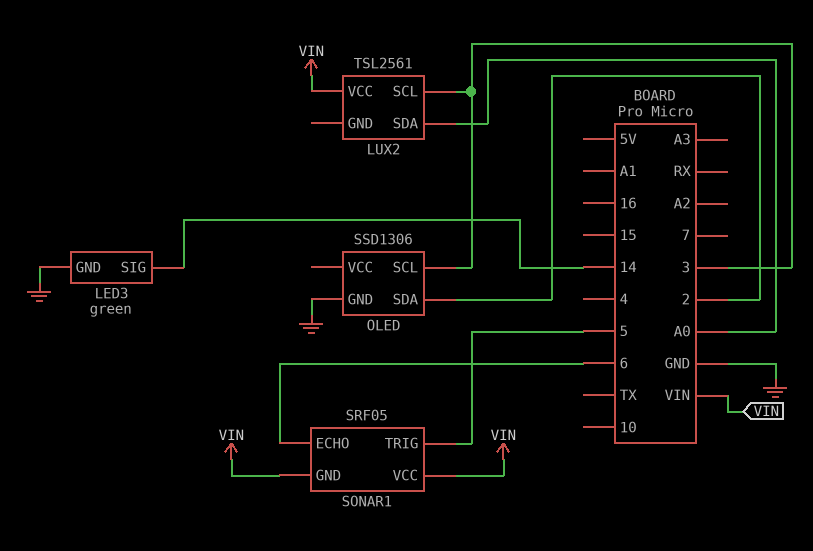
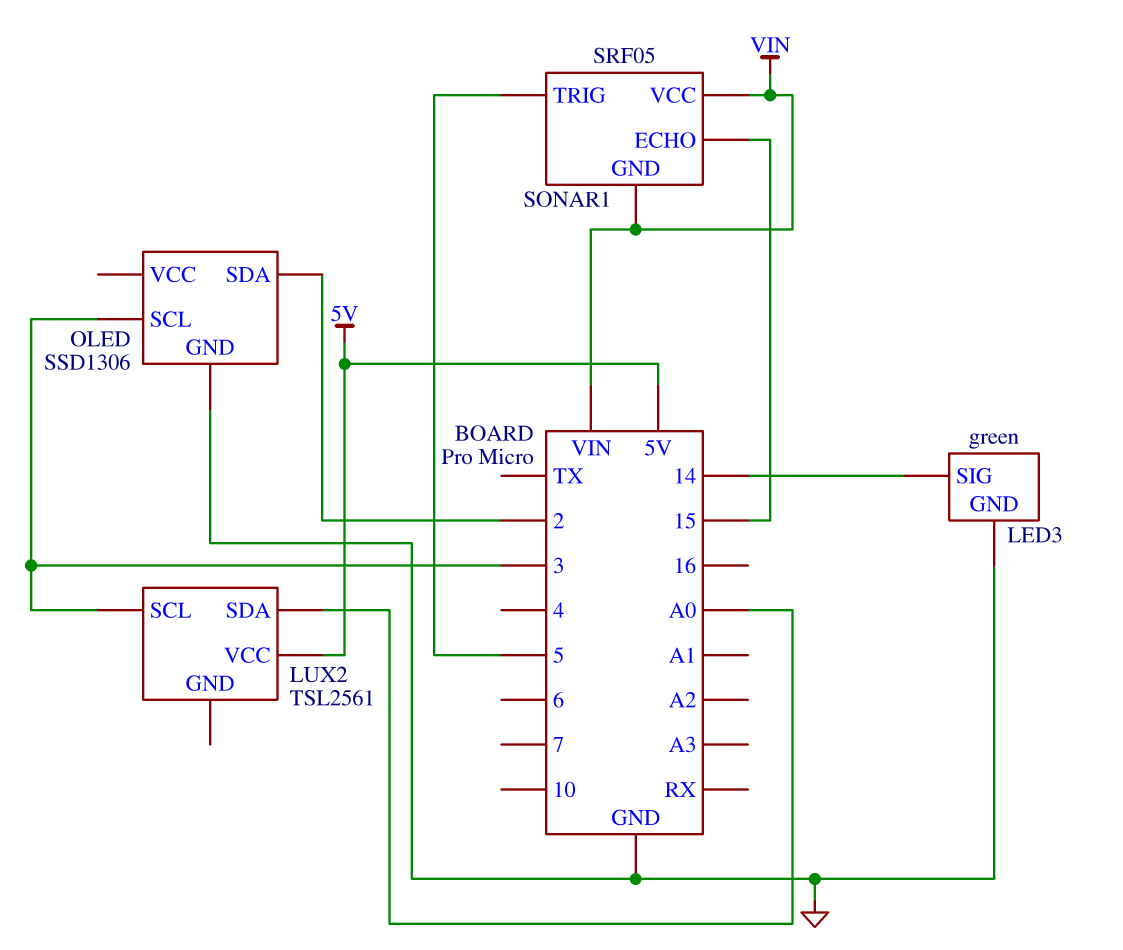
LUX2 pin VCC: VIN -> 5V
SONAR1 pin ECHO: 6 -> 15

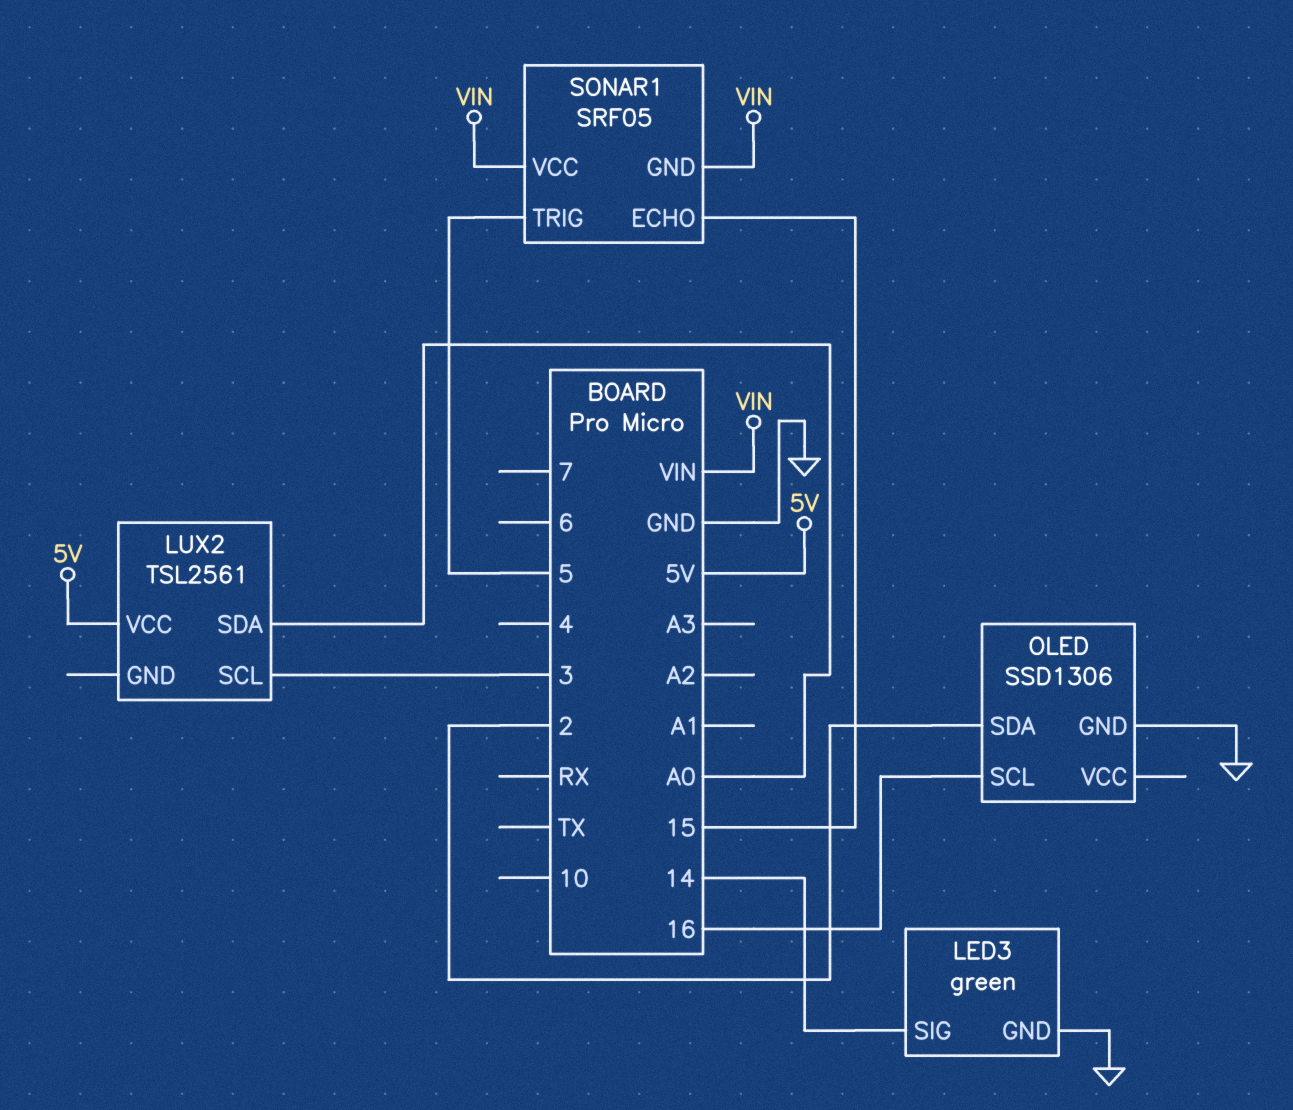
OLED pin SCL: 3 -> 16

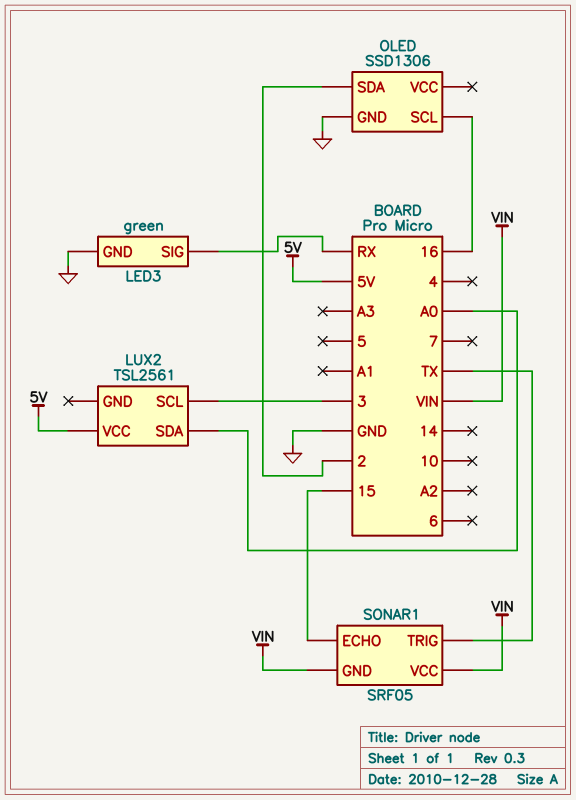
LED3 pin SIG: 14 -> RX
SONAR1 pin TRIG: 5 -> TX

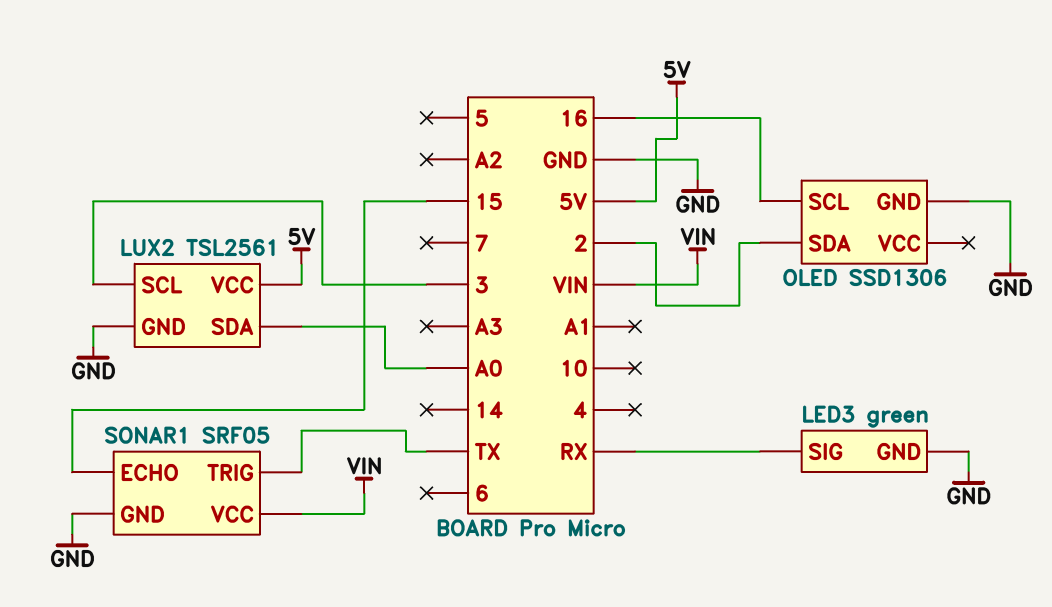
LUX2 pin GND: none -> GND
SONAR1 pin GND: VIN -> GND

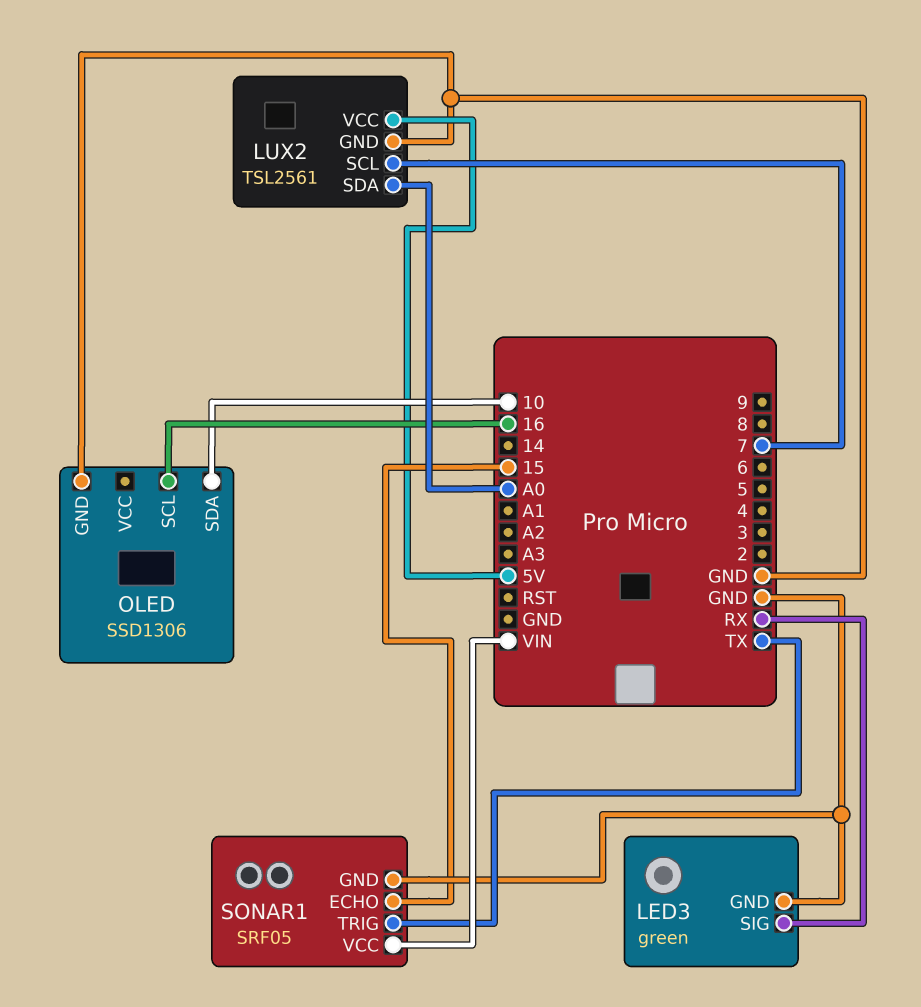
LUX2 pin SCL: 3 -> 7
OLED pin SDA: 2 -> 10

